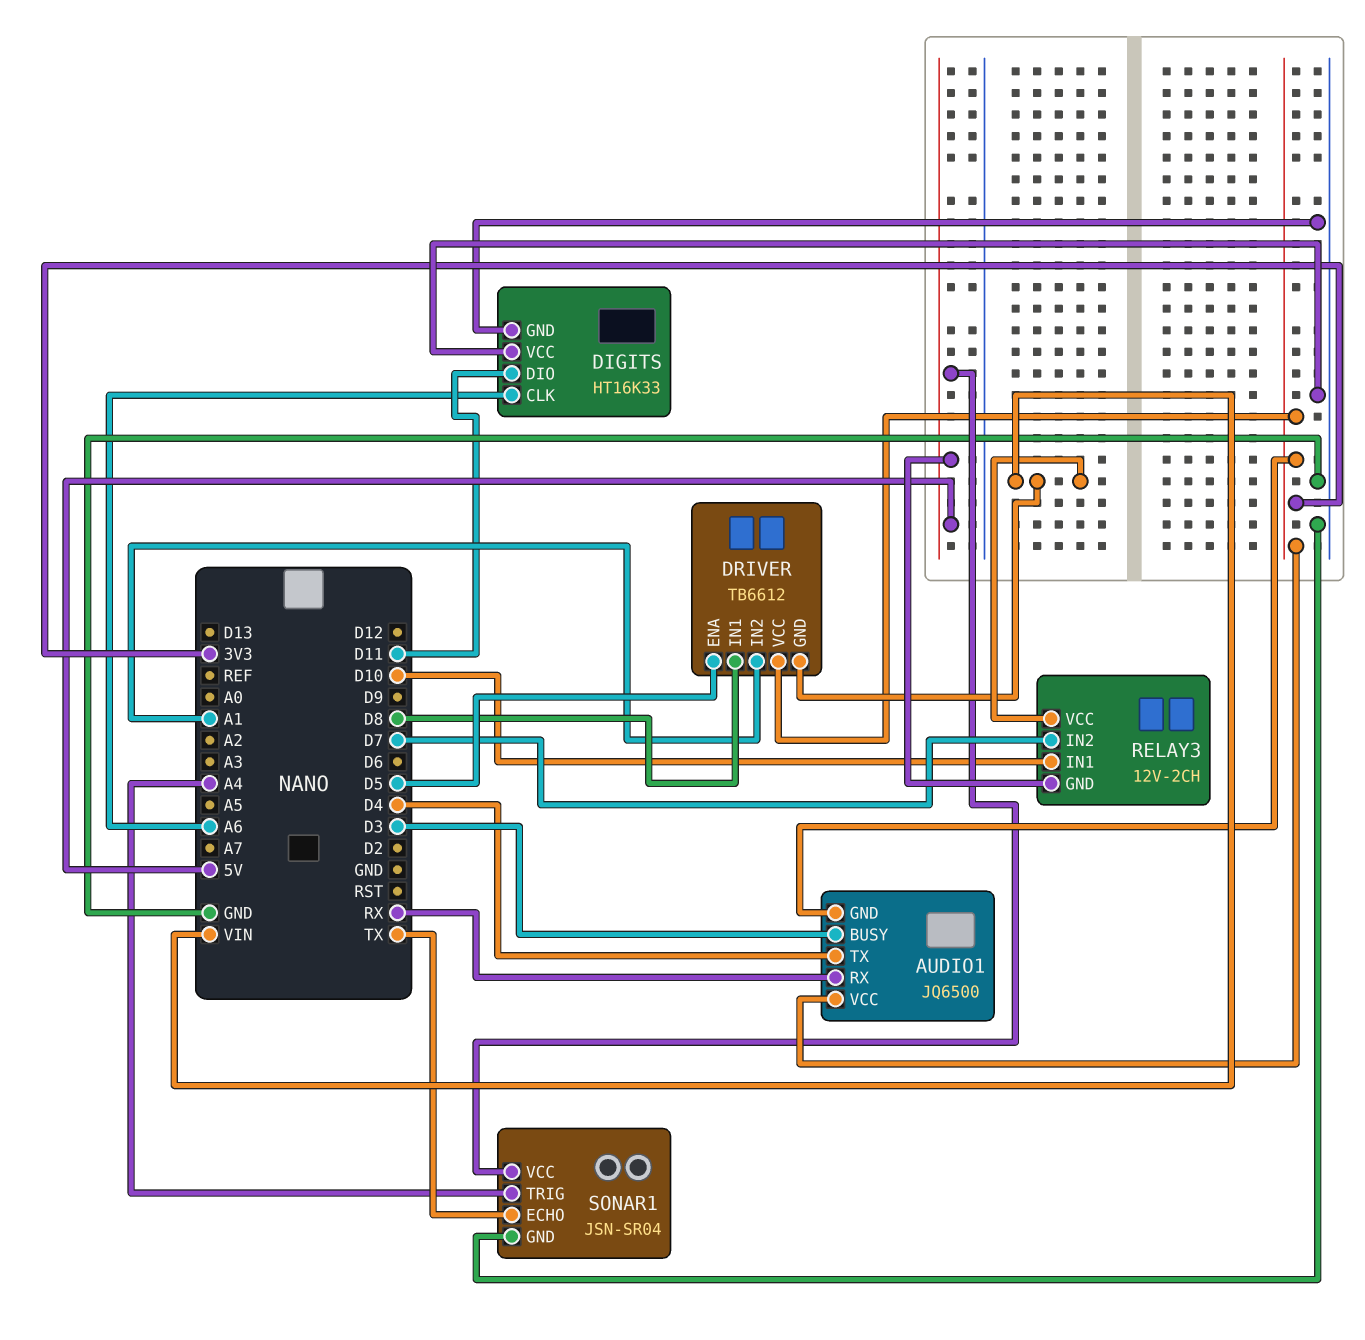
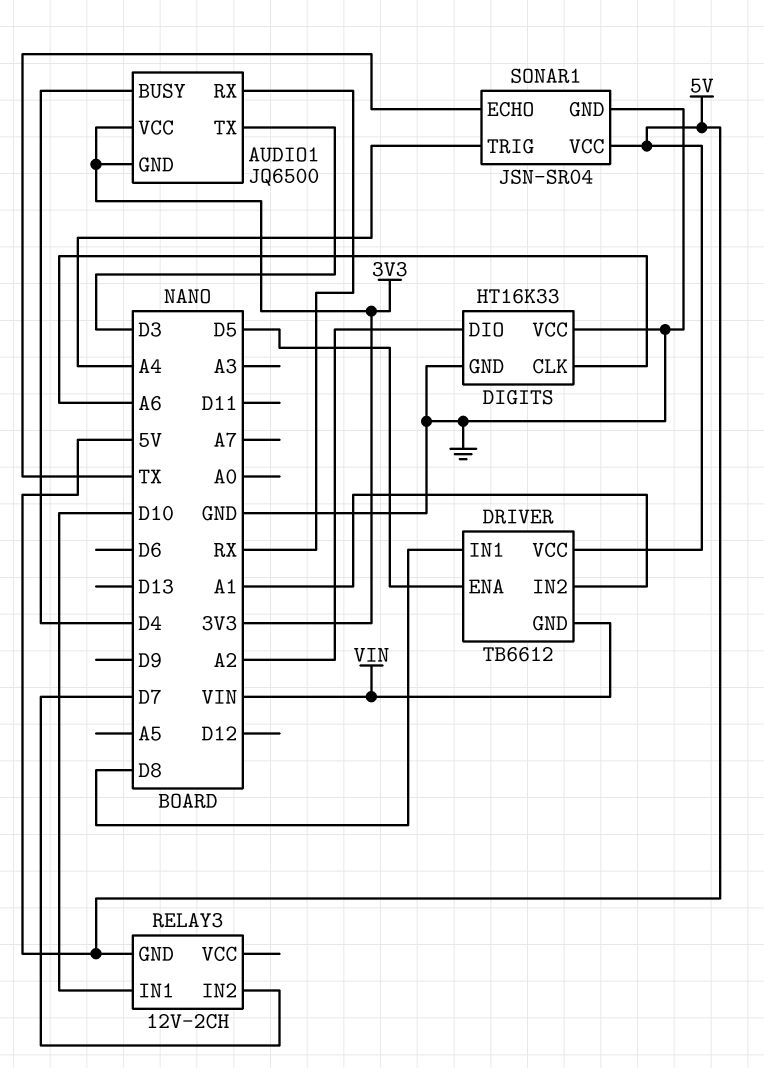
AUDIO1 pin BUSY: D3 -> D4
AUDIO1 pin TX: D4 -> D3
DIGITS pin DIO: D11 -> A2
DRIVER pin VCC: 3V3 -> 5V
RELAY3 pin VCC: VIN -> none

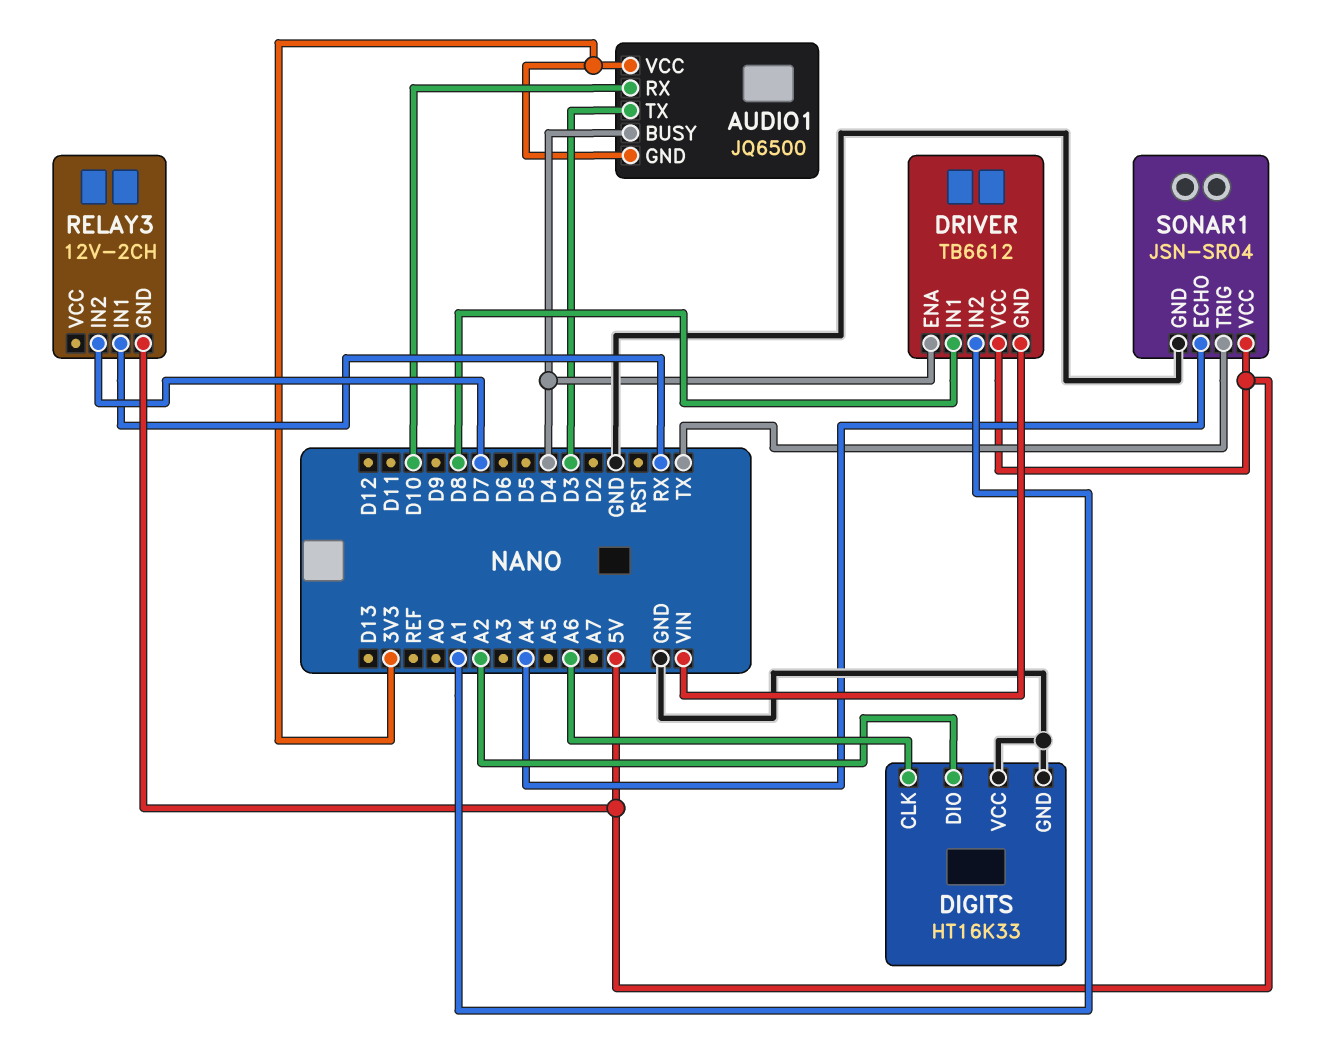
AUDIO1 pin RX: RX -> D10
DRIVER pin ENA: D5 -> D4
RELAY3 pin IN1: D10 -> RX
SONAR1 pin ECHO: TX -> A4
SONAR1 pin TRIG: A4 -> TX

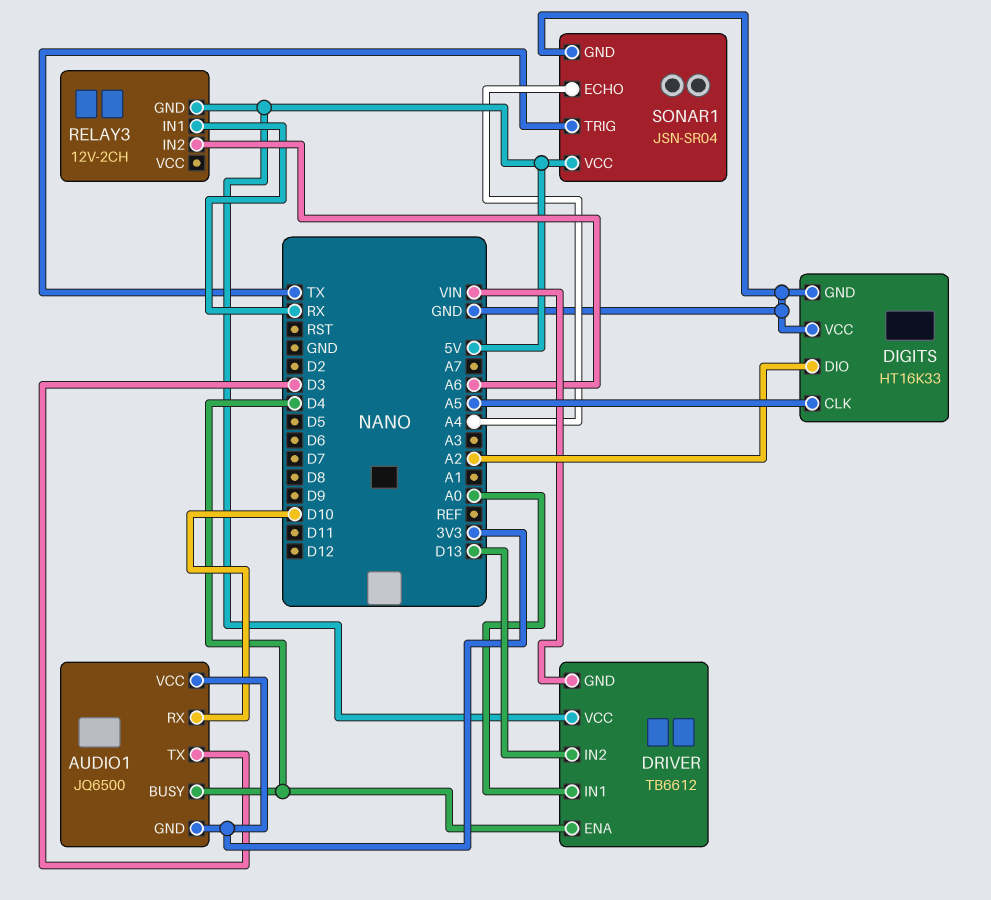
DIGITS pin CLK: A6 -> A5
DRIVER pin IN1: D8 -> A0
DRIVER pin IN2: A1 -> D13
RELAY3 pin IN2: D7 -> A6

